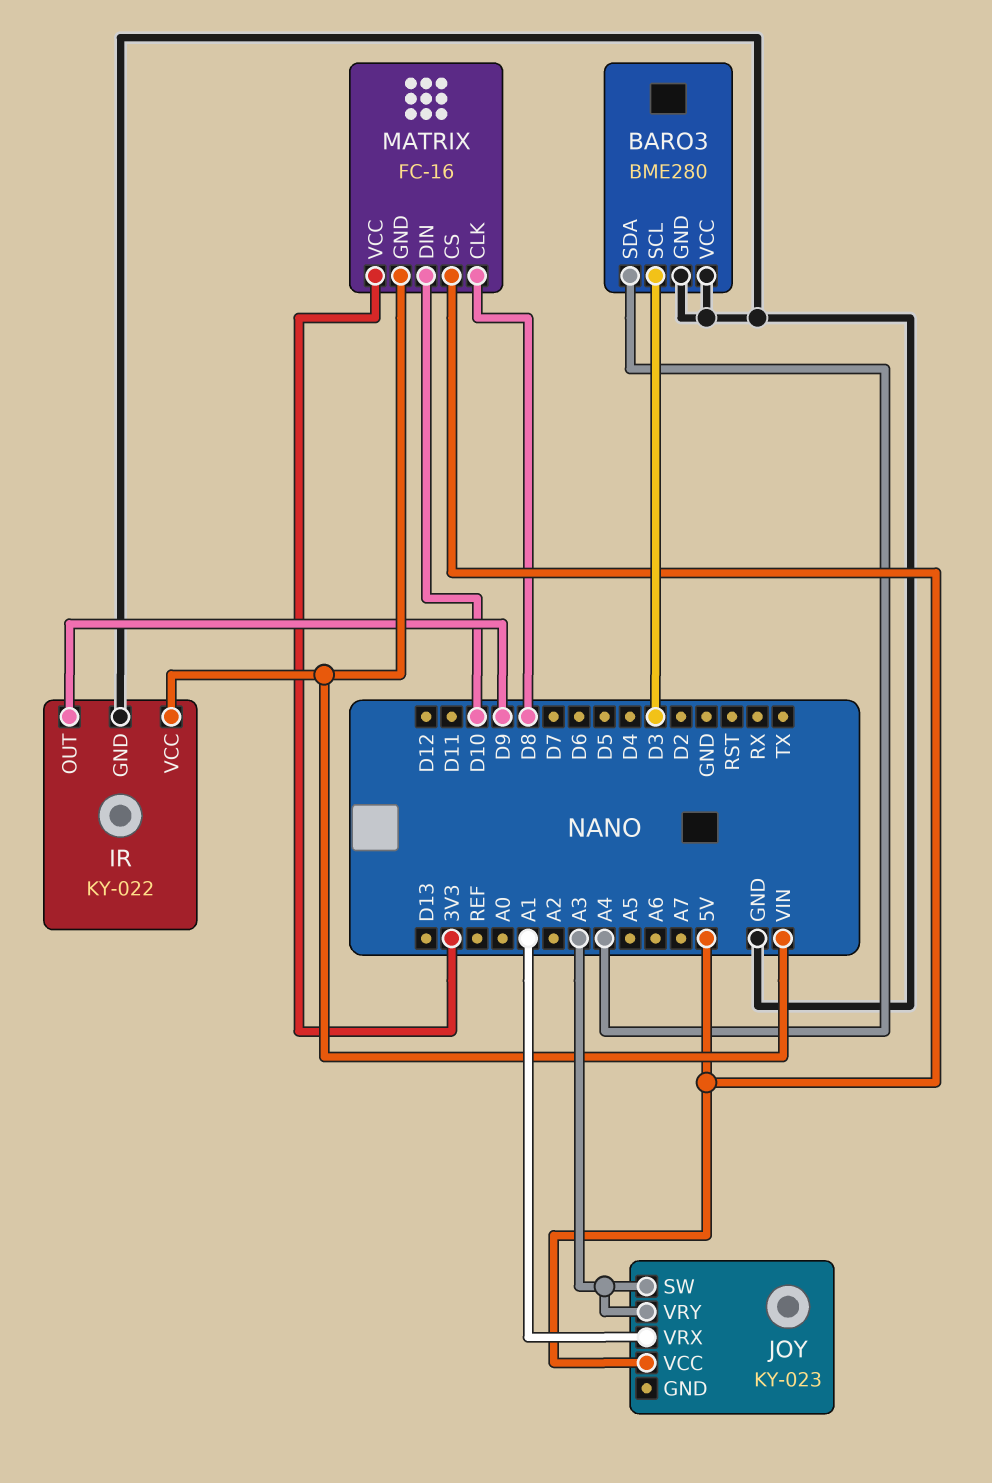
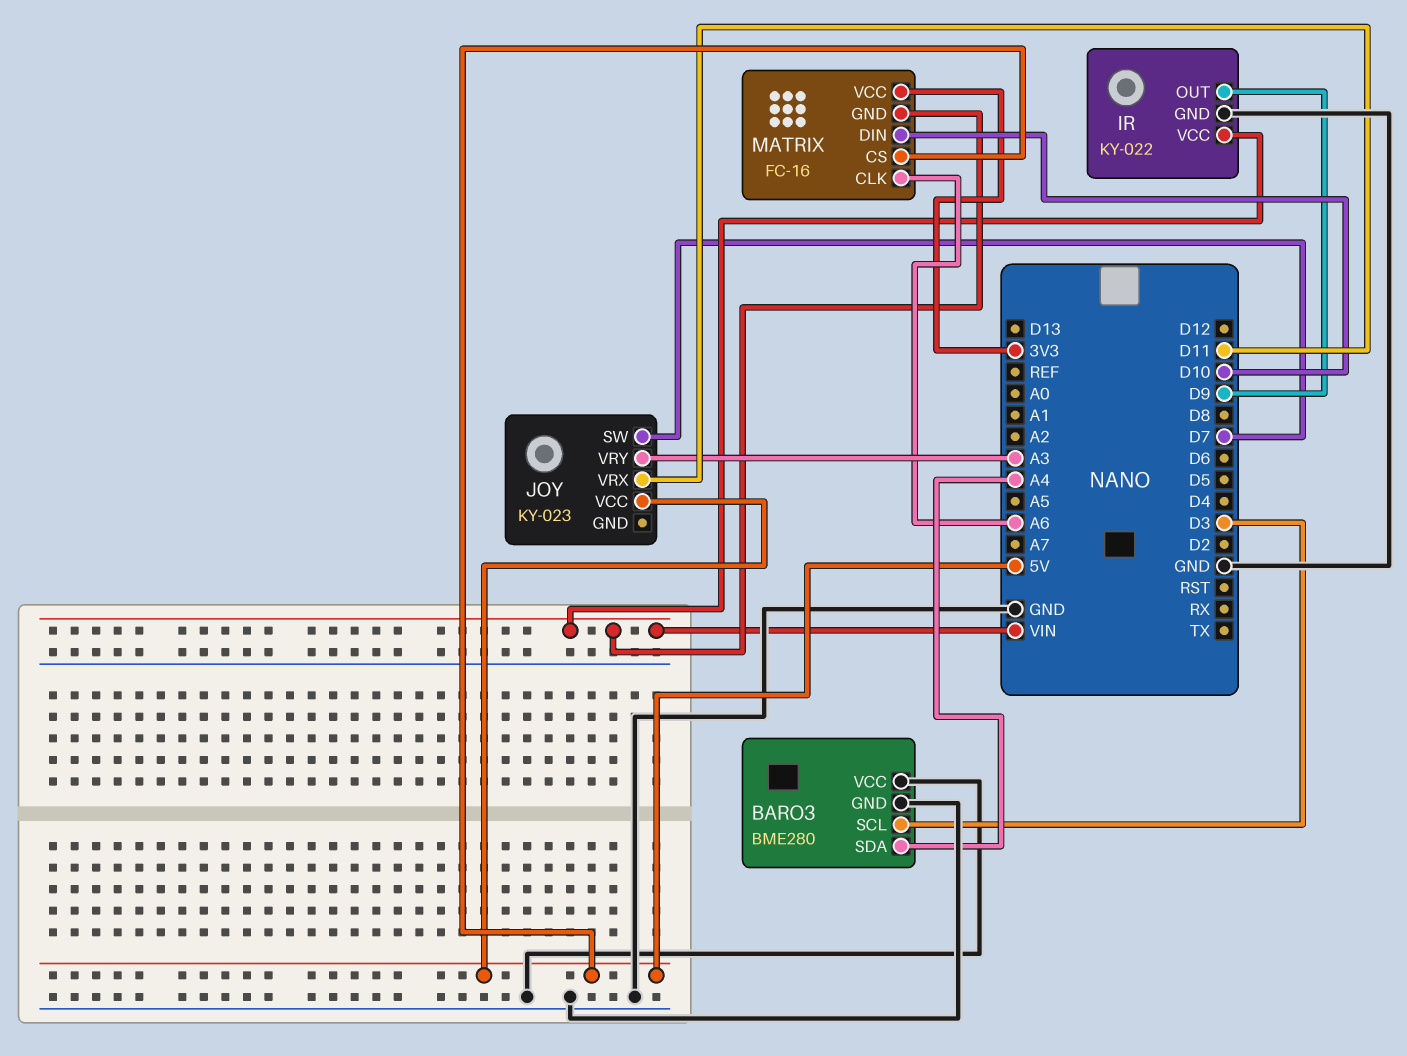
JOY pin SW: A3 -> D7
JOY pin VRX: A1 -> D11
MATRIX pin CLK: D8 -> A6

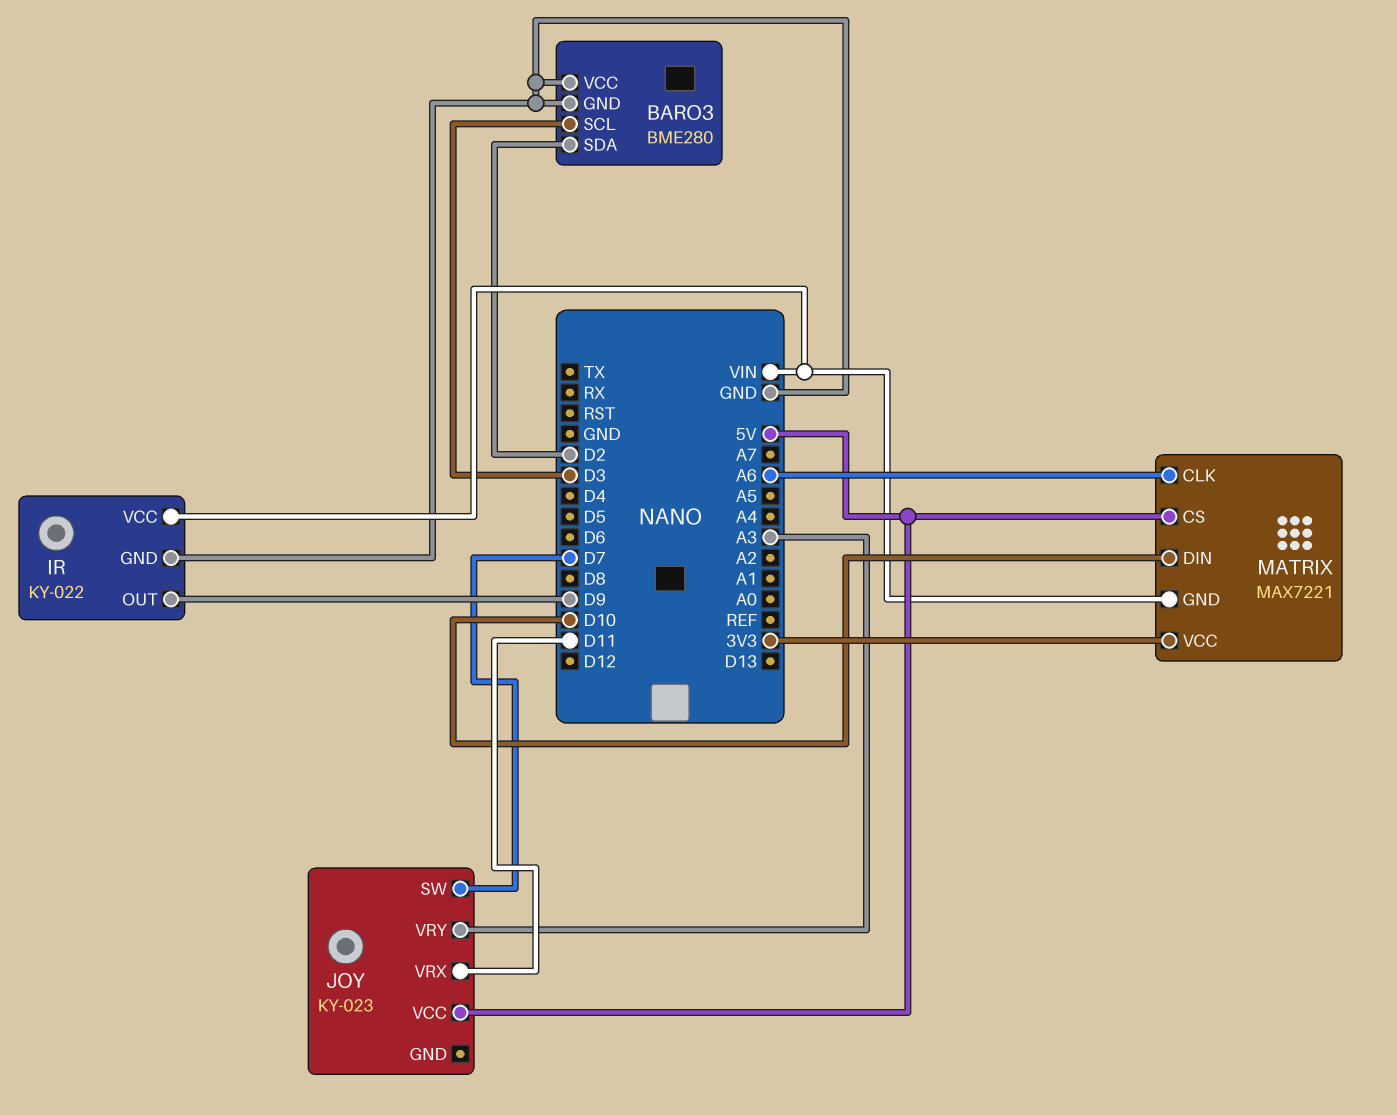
BARO3 pin SDA: A4 -> D2
MATRIX: FC-16 -> MAX7221

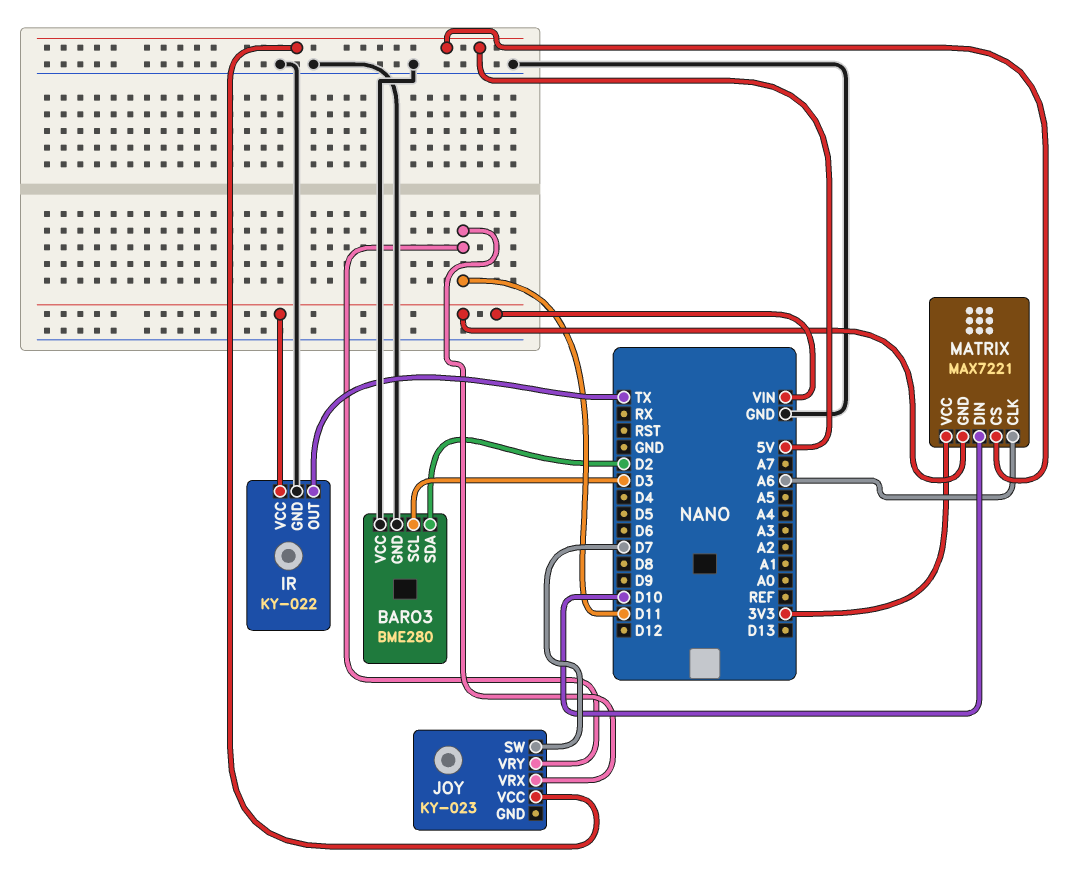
IR pin OUT: D9 -> TX
JOY pin VRY: A3 -> D11

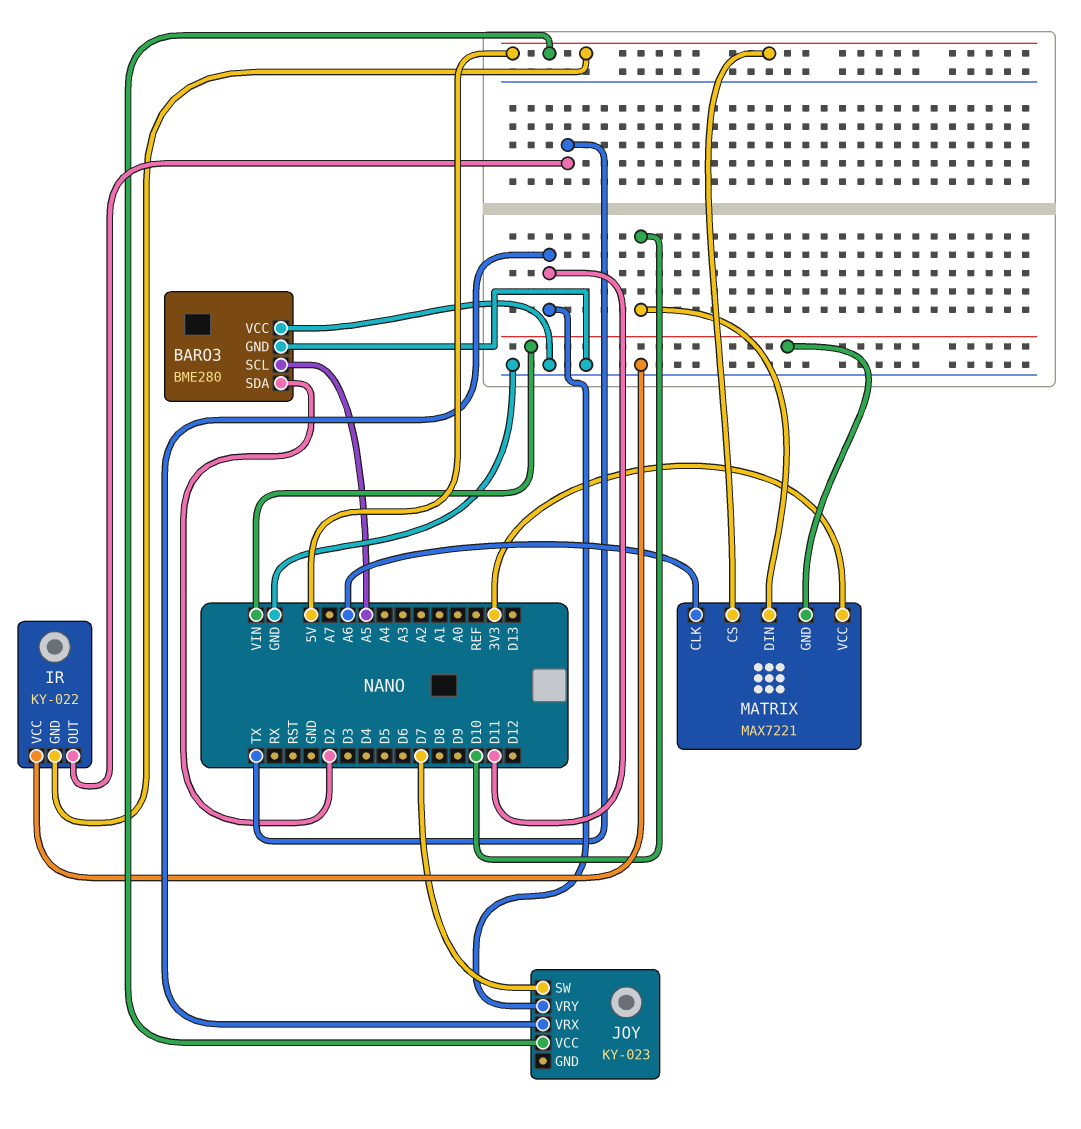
BARO3 pin SCL: D3 -> A5
IR pin GND: GND -> 5V
IR pin VCC: VIN -> GND

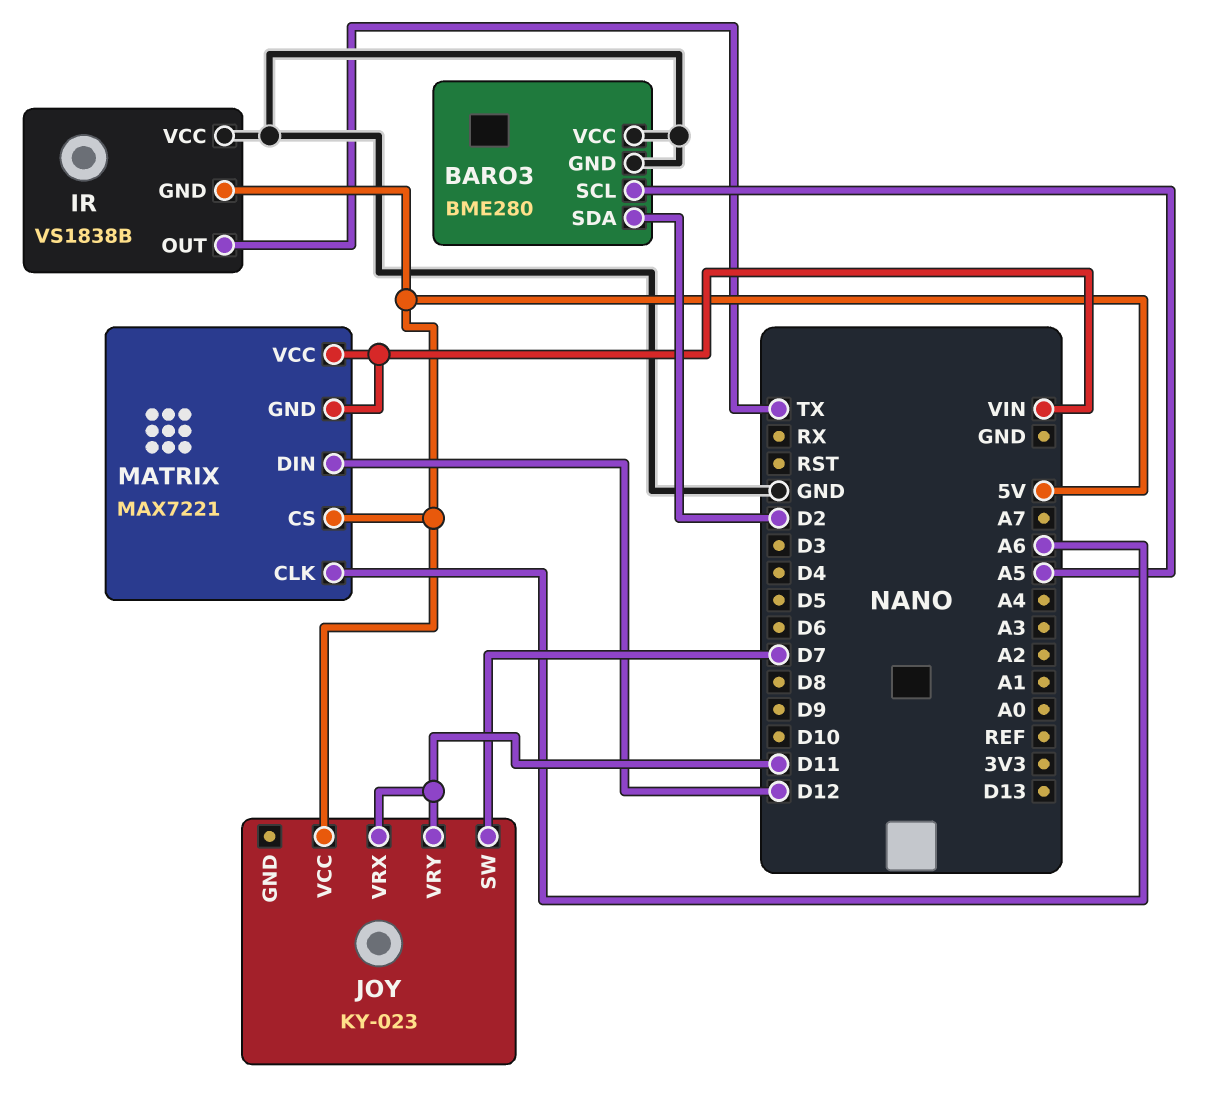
IR: KY-022 -> VS1838B
MATRIX pin DIN: D10 -> D12
MATRIX pin VCC: 3V3 -> VIN

